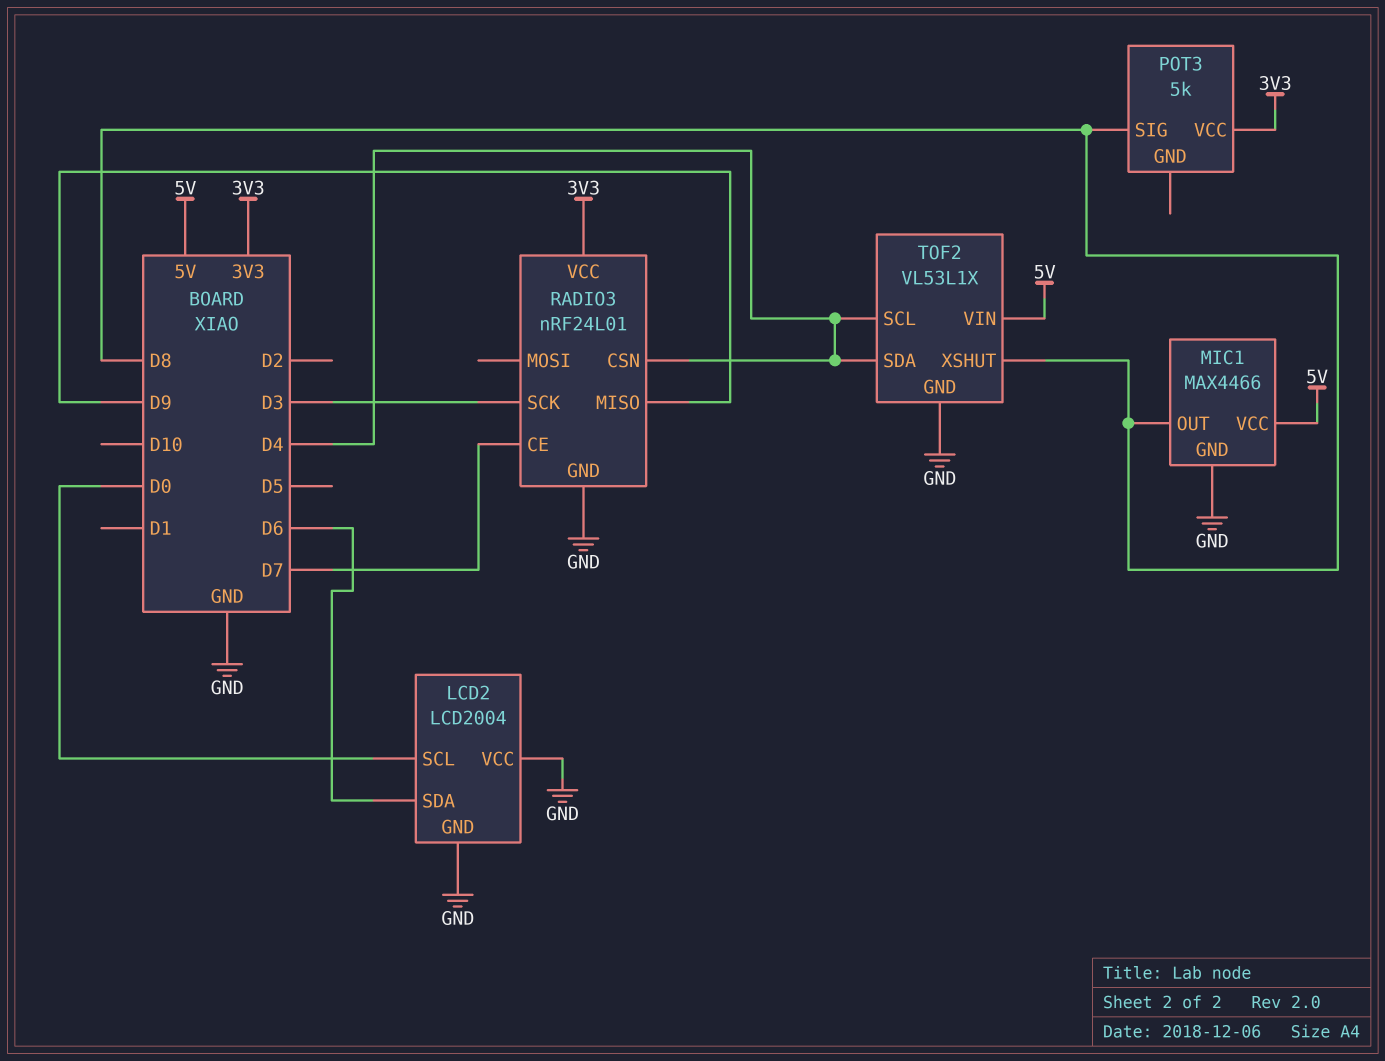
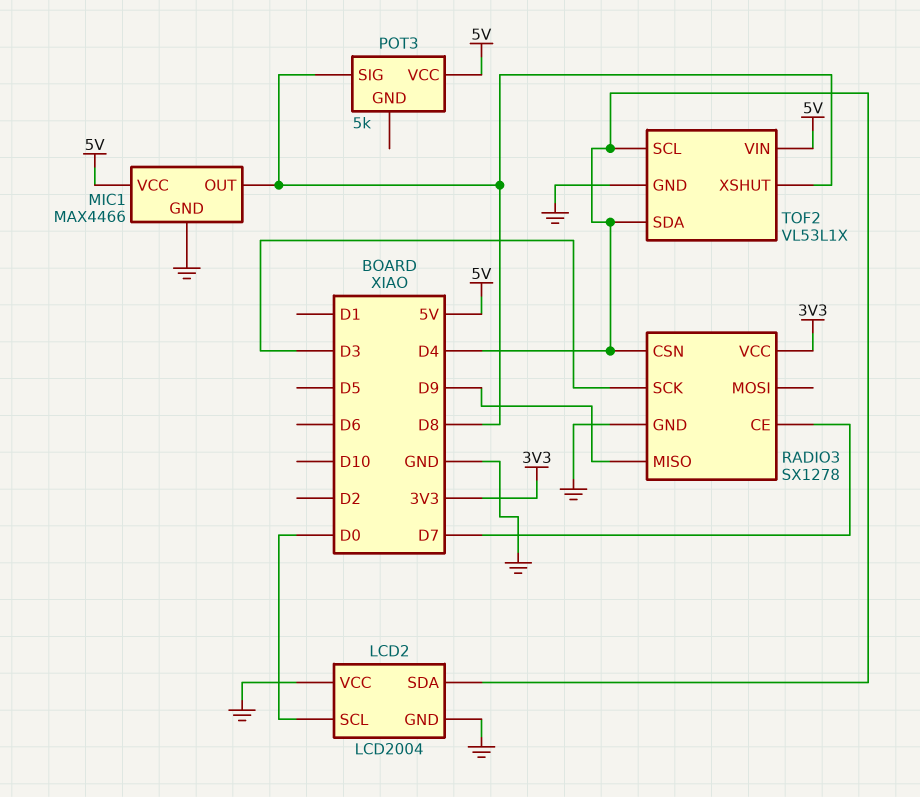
LCD2 pin SDA: D6 -> D4
POT3 pin VCC: 3V3 -> 5V
RADIO3: nRF24L01 -> SX1278

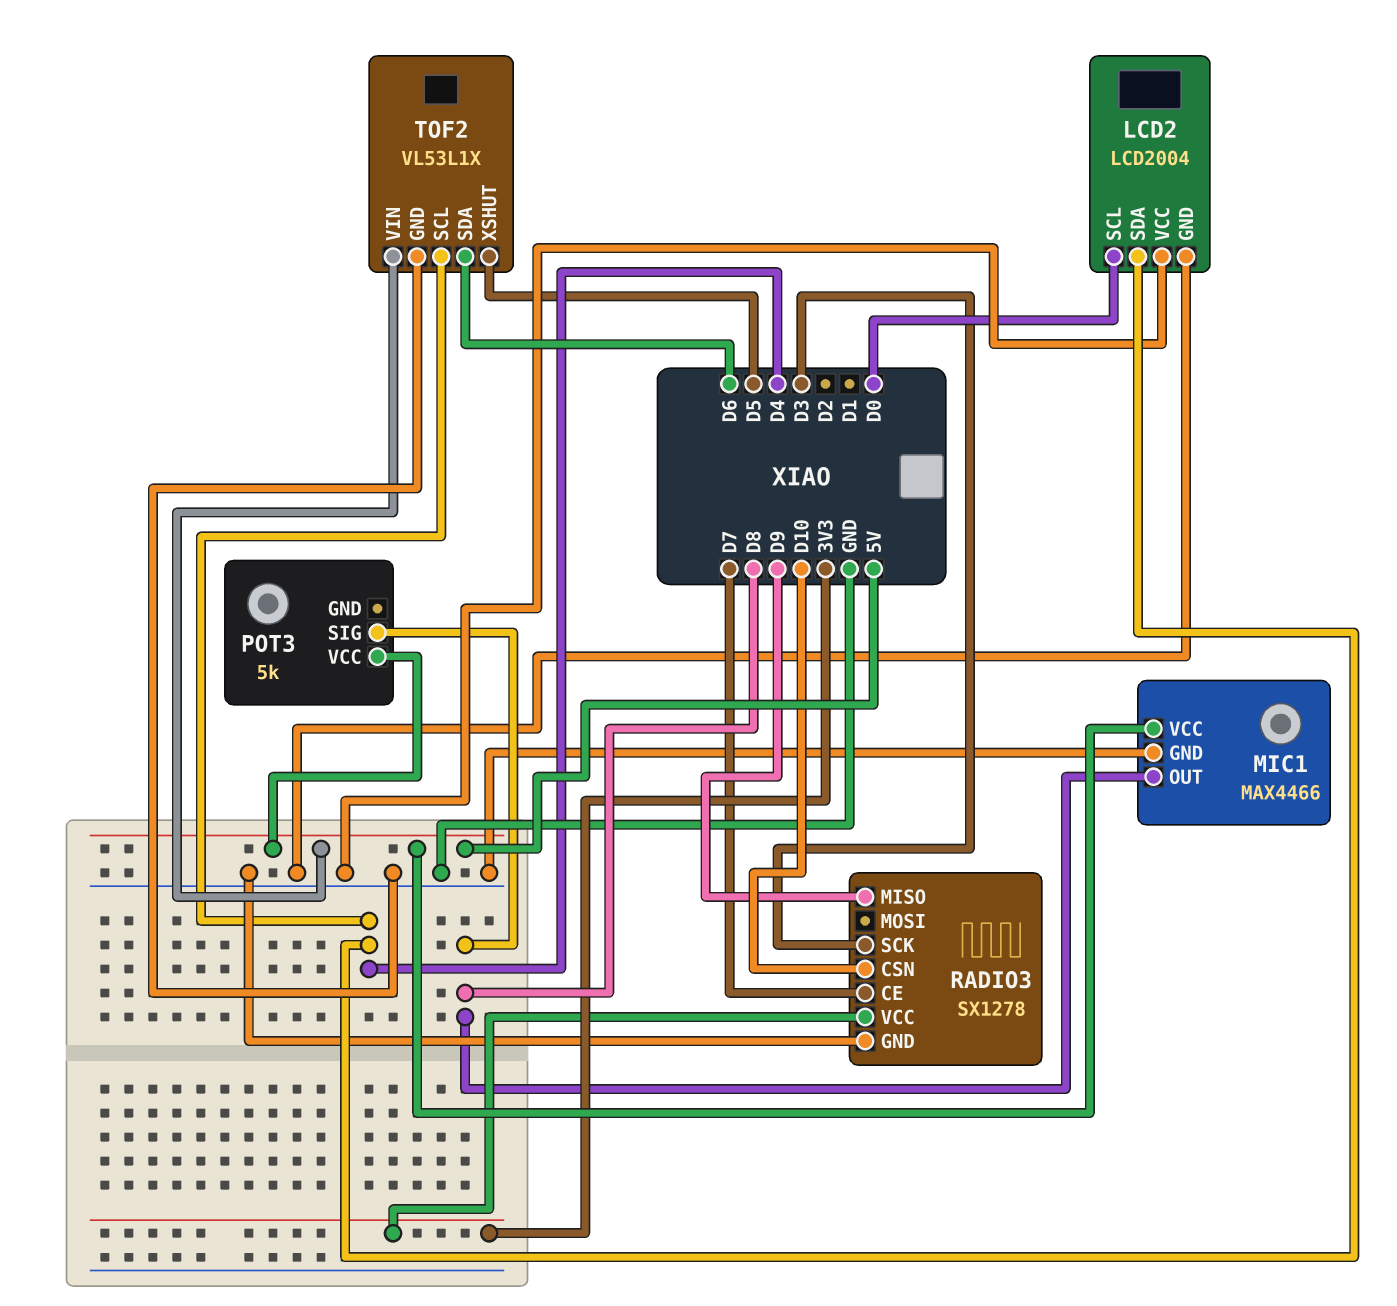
RADIO3 pin CSN: D4 -> D10
TOF2 pin SDA: D4 -> D6
TOF2 pin XSHUT: D8 -> D5

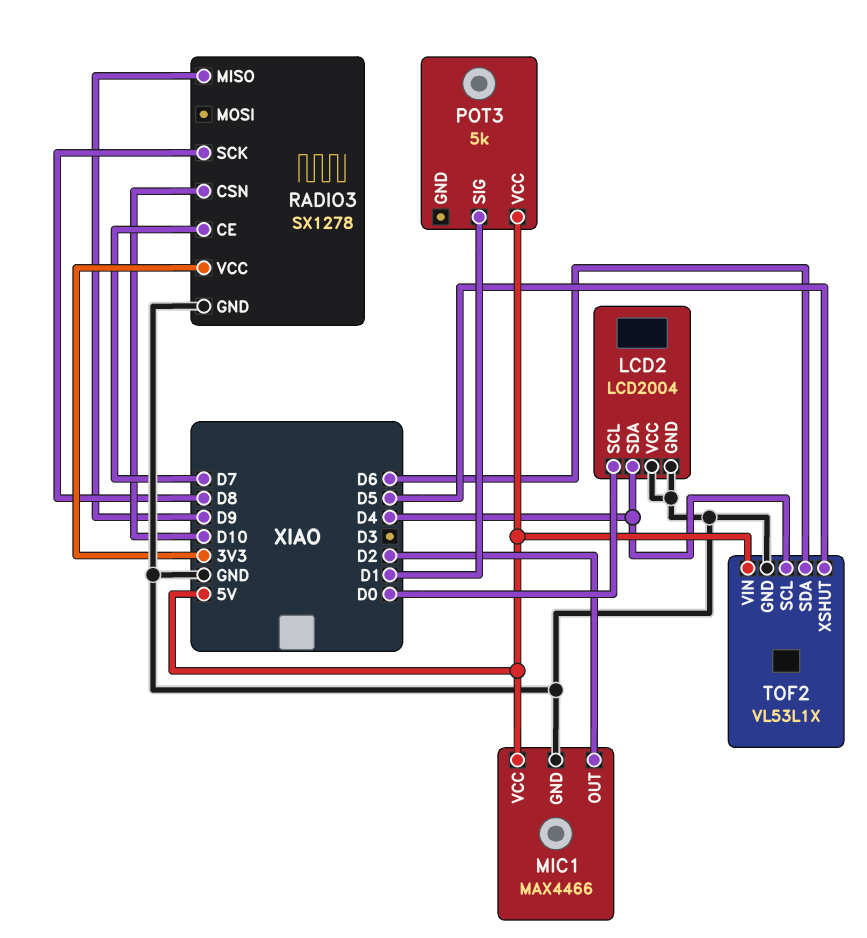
MIC1 pin OUT: D8 -> D2
POT3 pin SIG: D8 -> D1
RADIO3 pin SCK: D3 -> D8

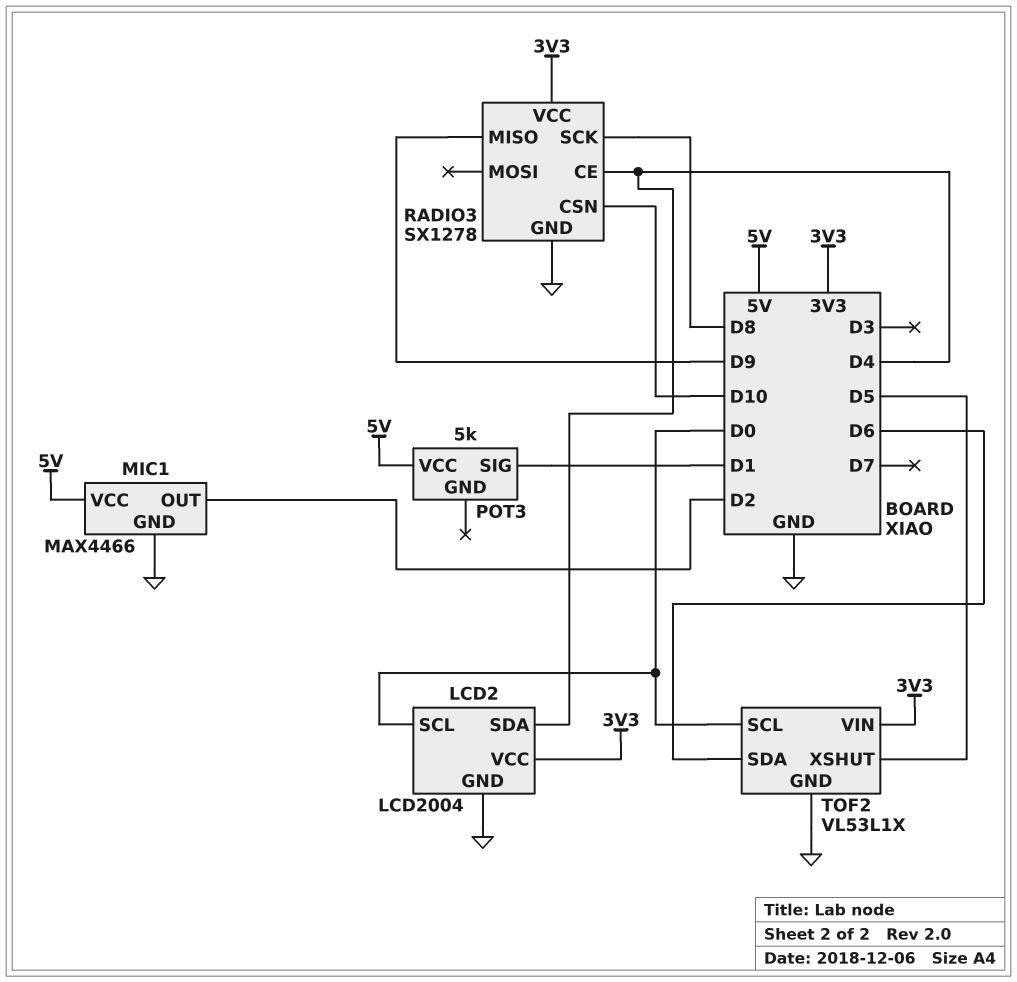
LCD2 pin VCC: GND -> 3V3
RADIO3 pin CE: D7 -> D4
TOF2 pin SCL: D4 -> D0
TOF2 pin VIN: 5V -> 3V3

